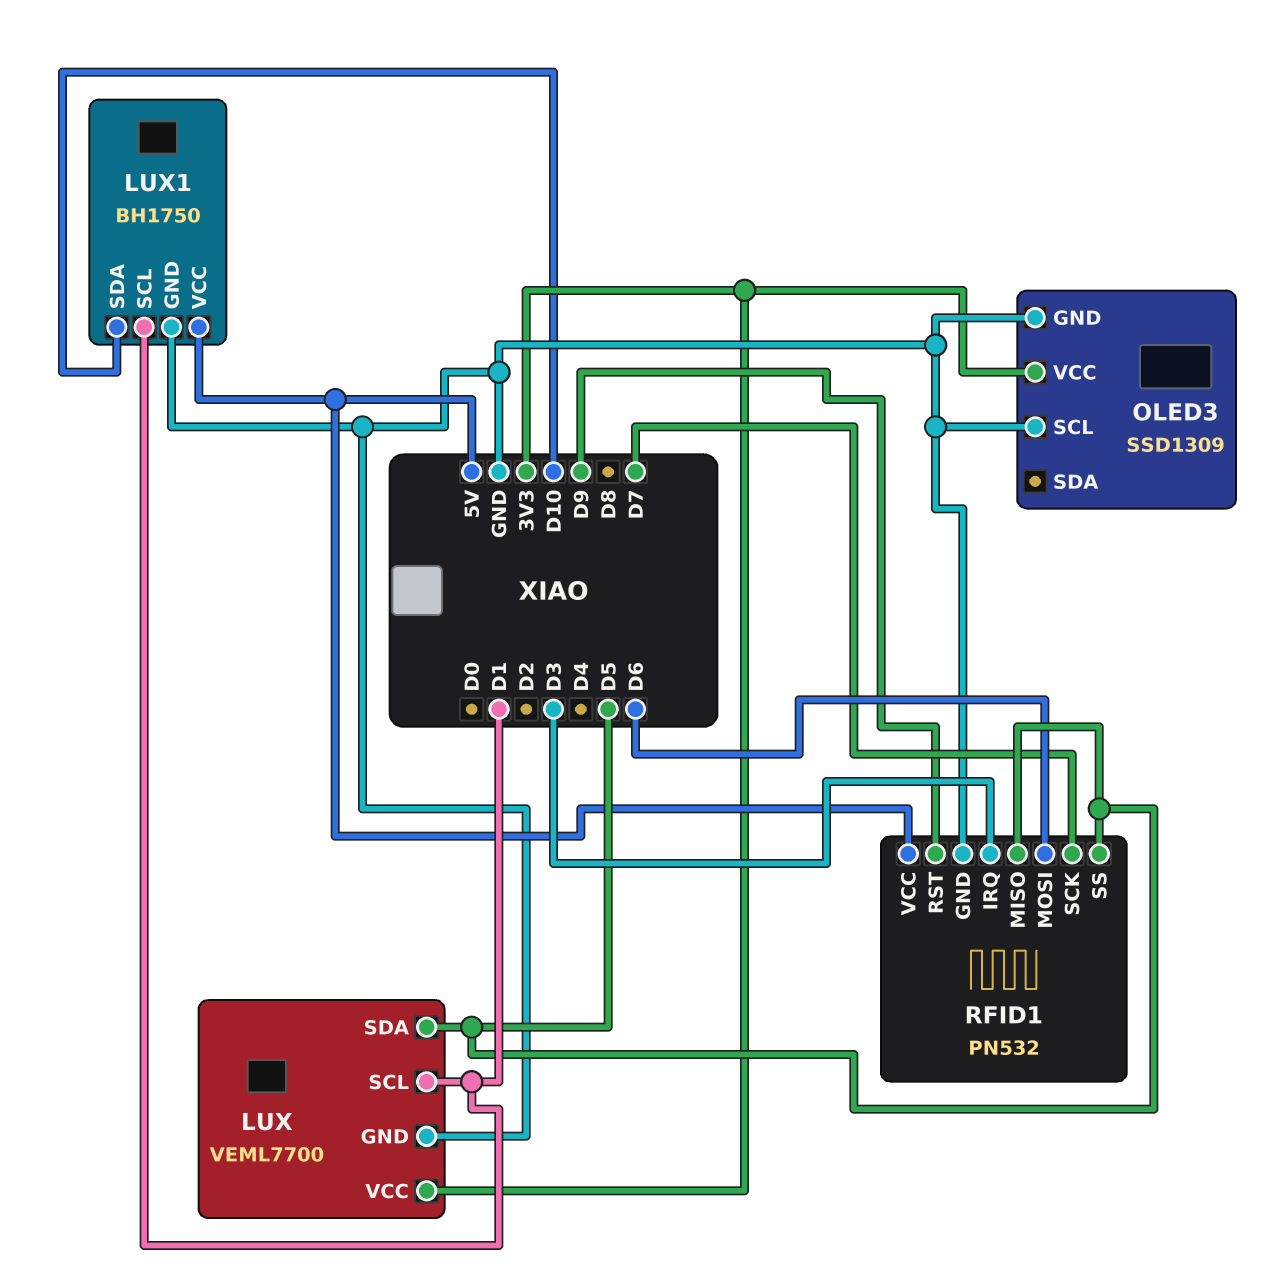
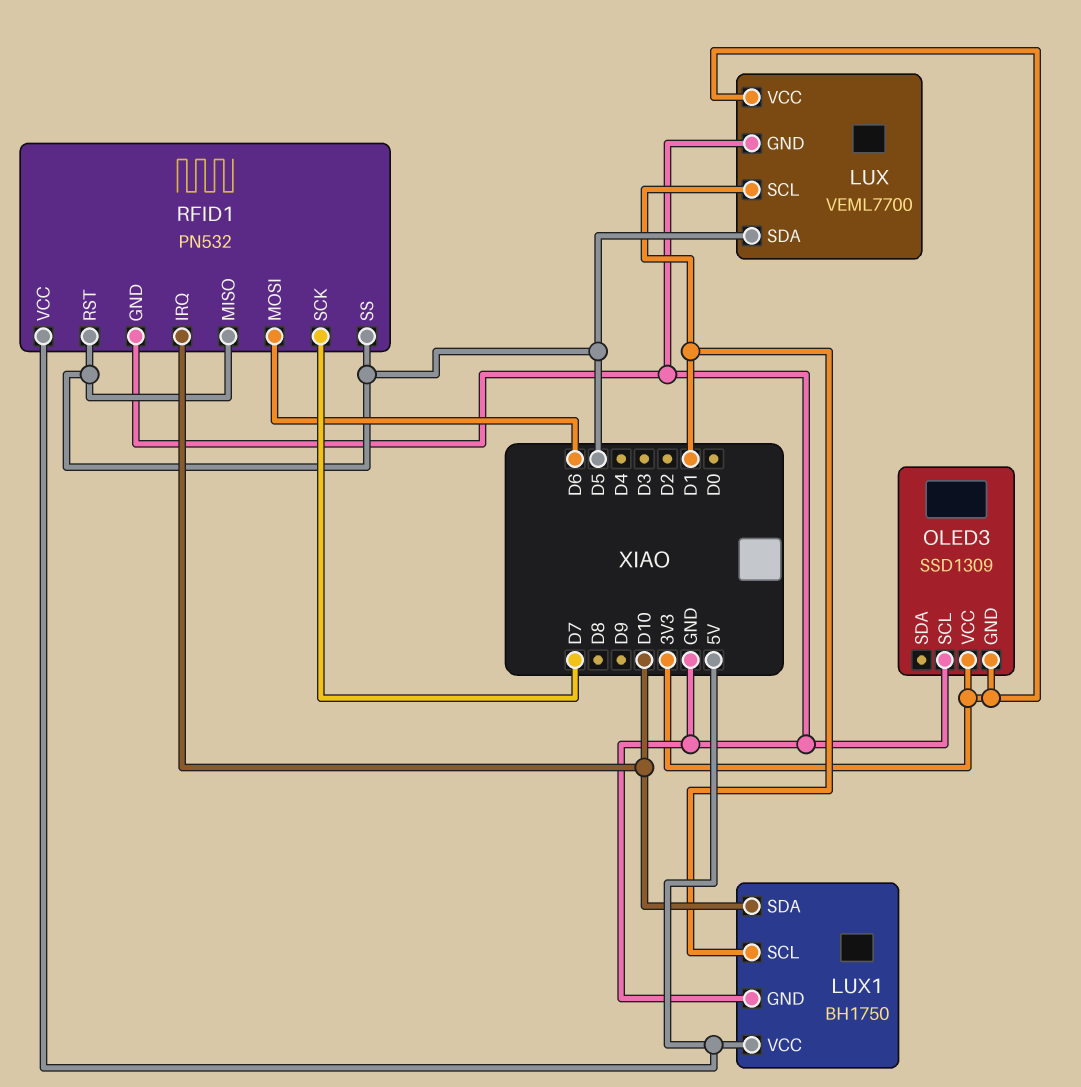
OLED3 pin GND: GND -> 3V3
RFID1 pin IRQ: D3 -> D10
RFID1 pin RST: D9 -> D5

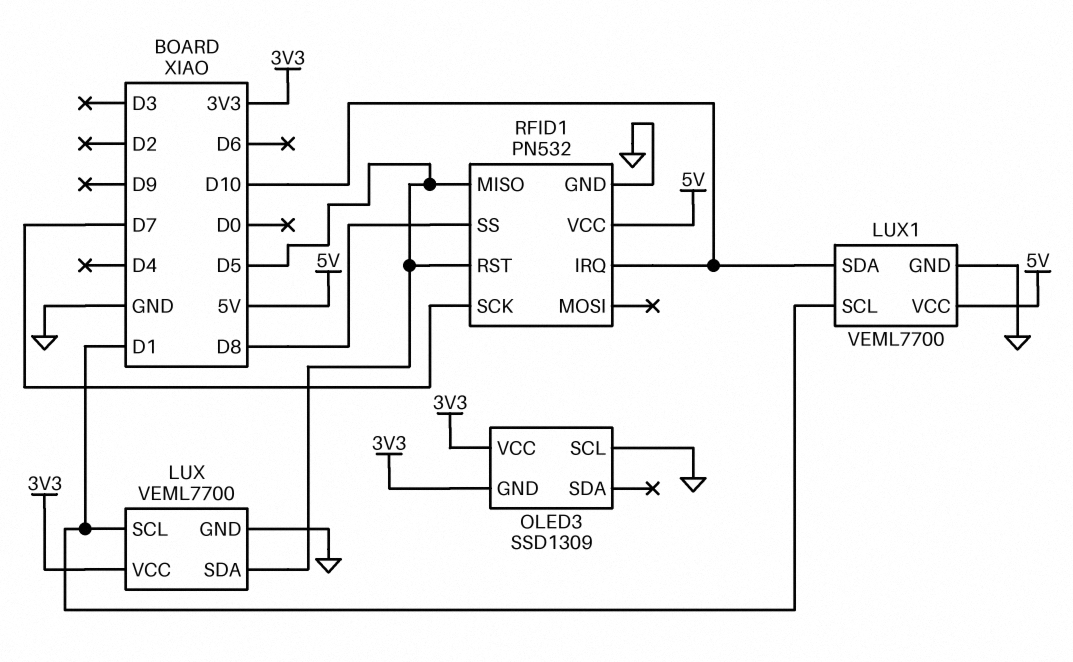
LUX1: BH1750 -> VEML7700
RFID1 pin MOSI: D6 -> none
RFID1 pin SS: D5 -> D8

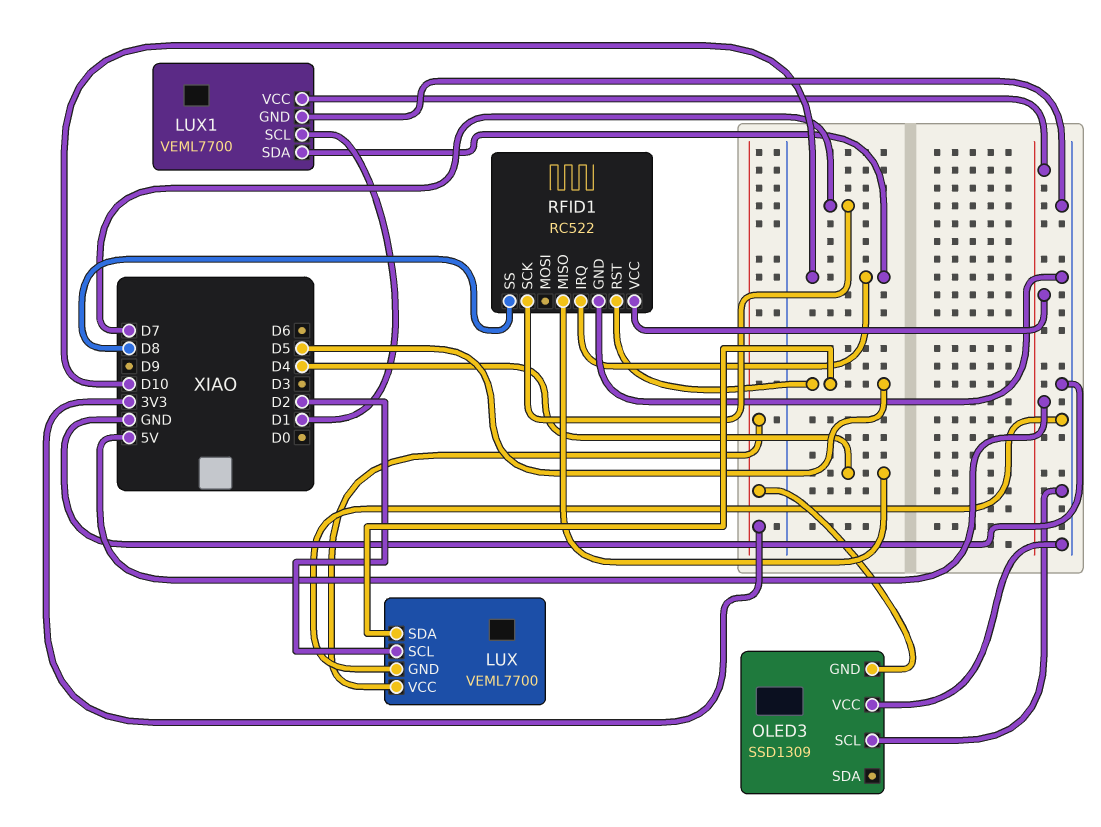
LUX pin SCL: D1 -> D2
OLED3 pin VCC: 3V3 -> GND
RFID1: PN532 -> RC522
RFID1 pin MISO: D5 -> D4

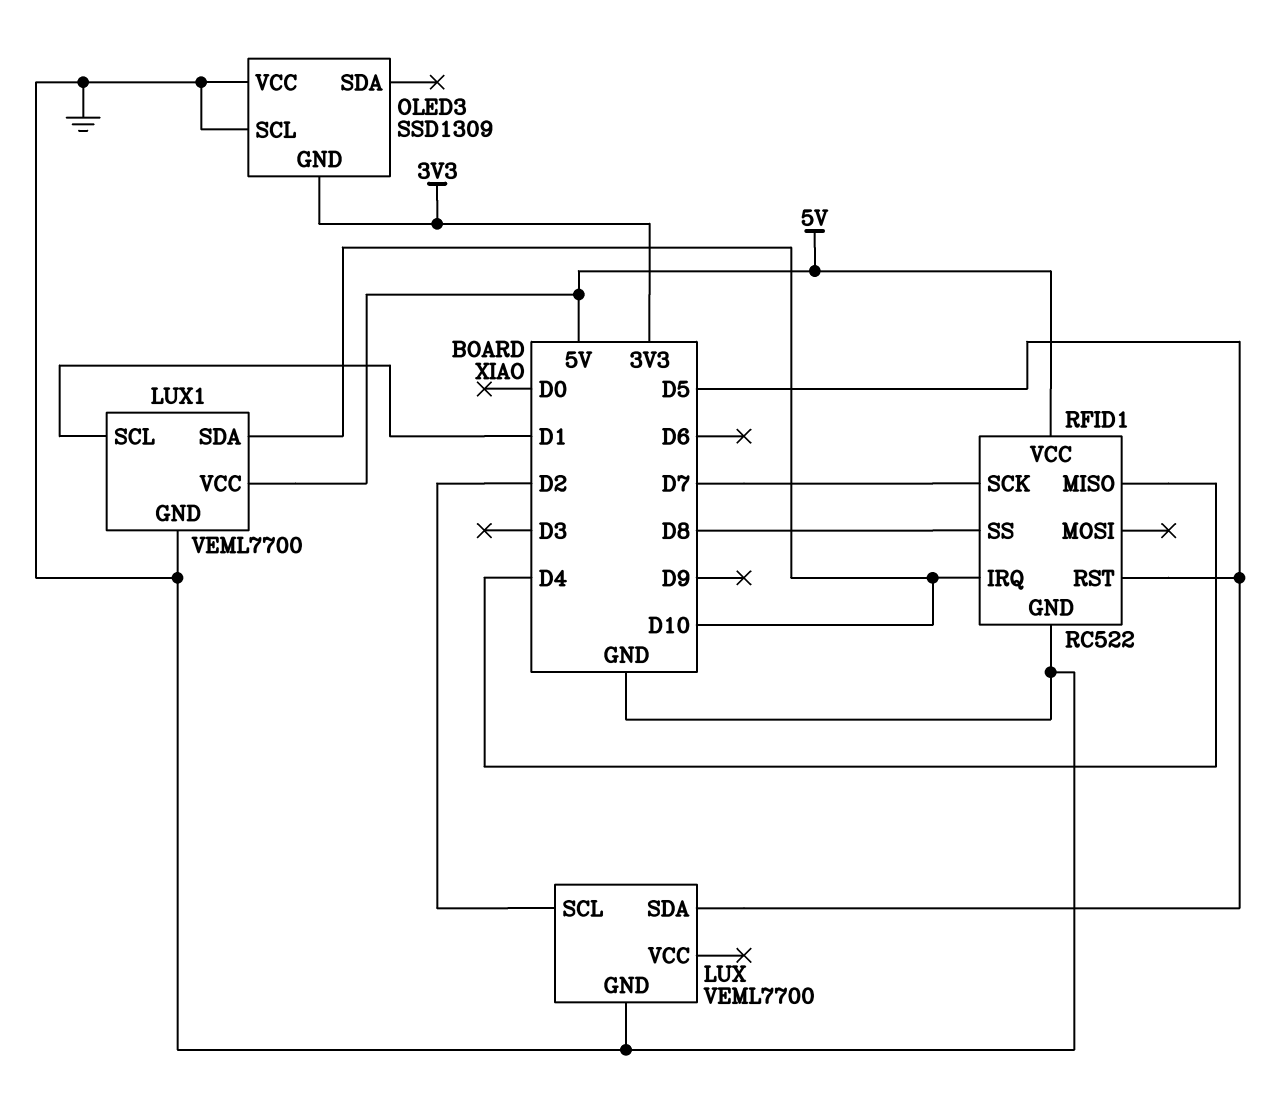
LUX pin VCC: 3V3 -> none

